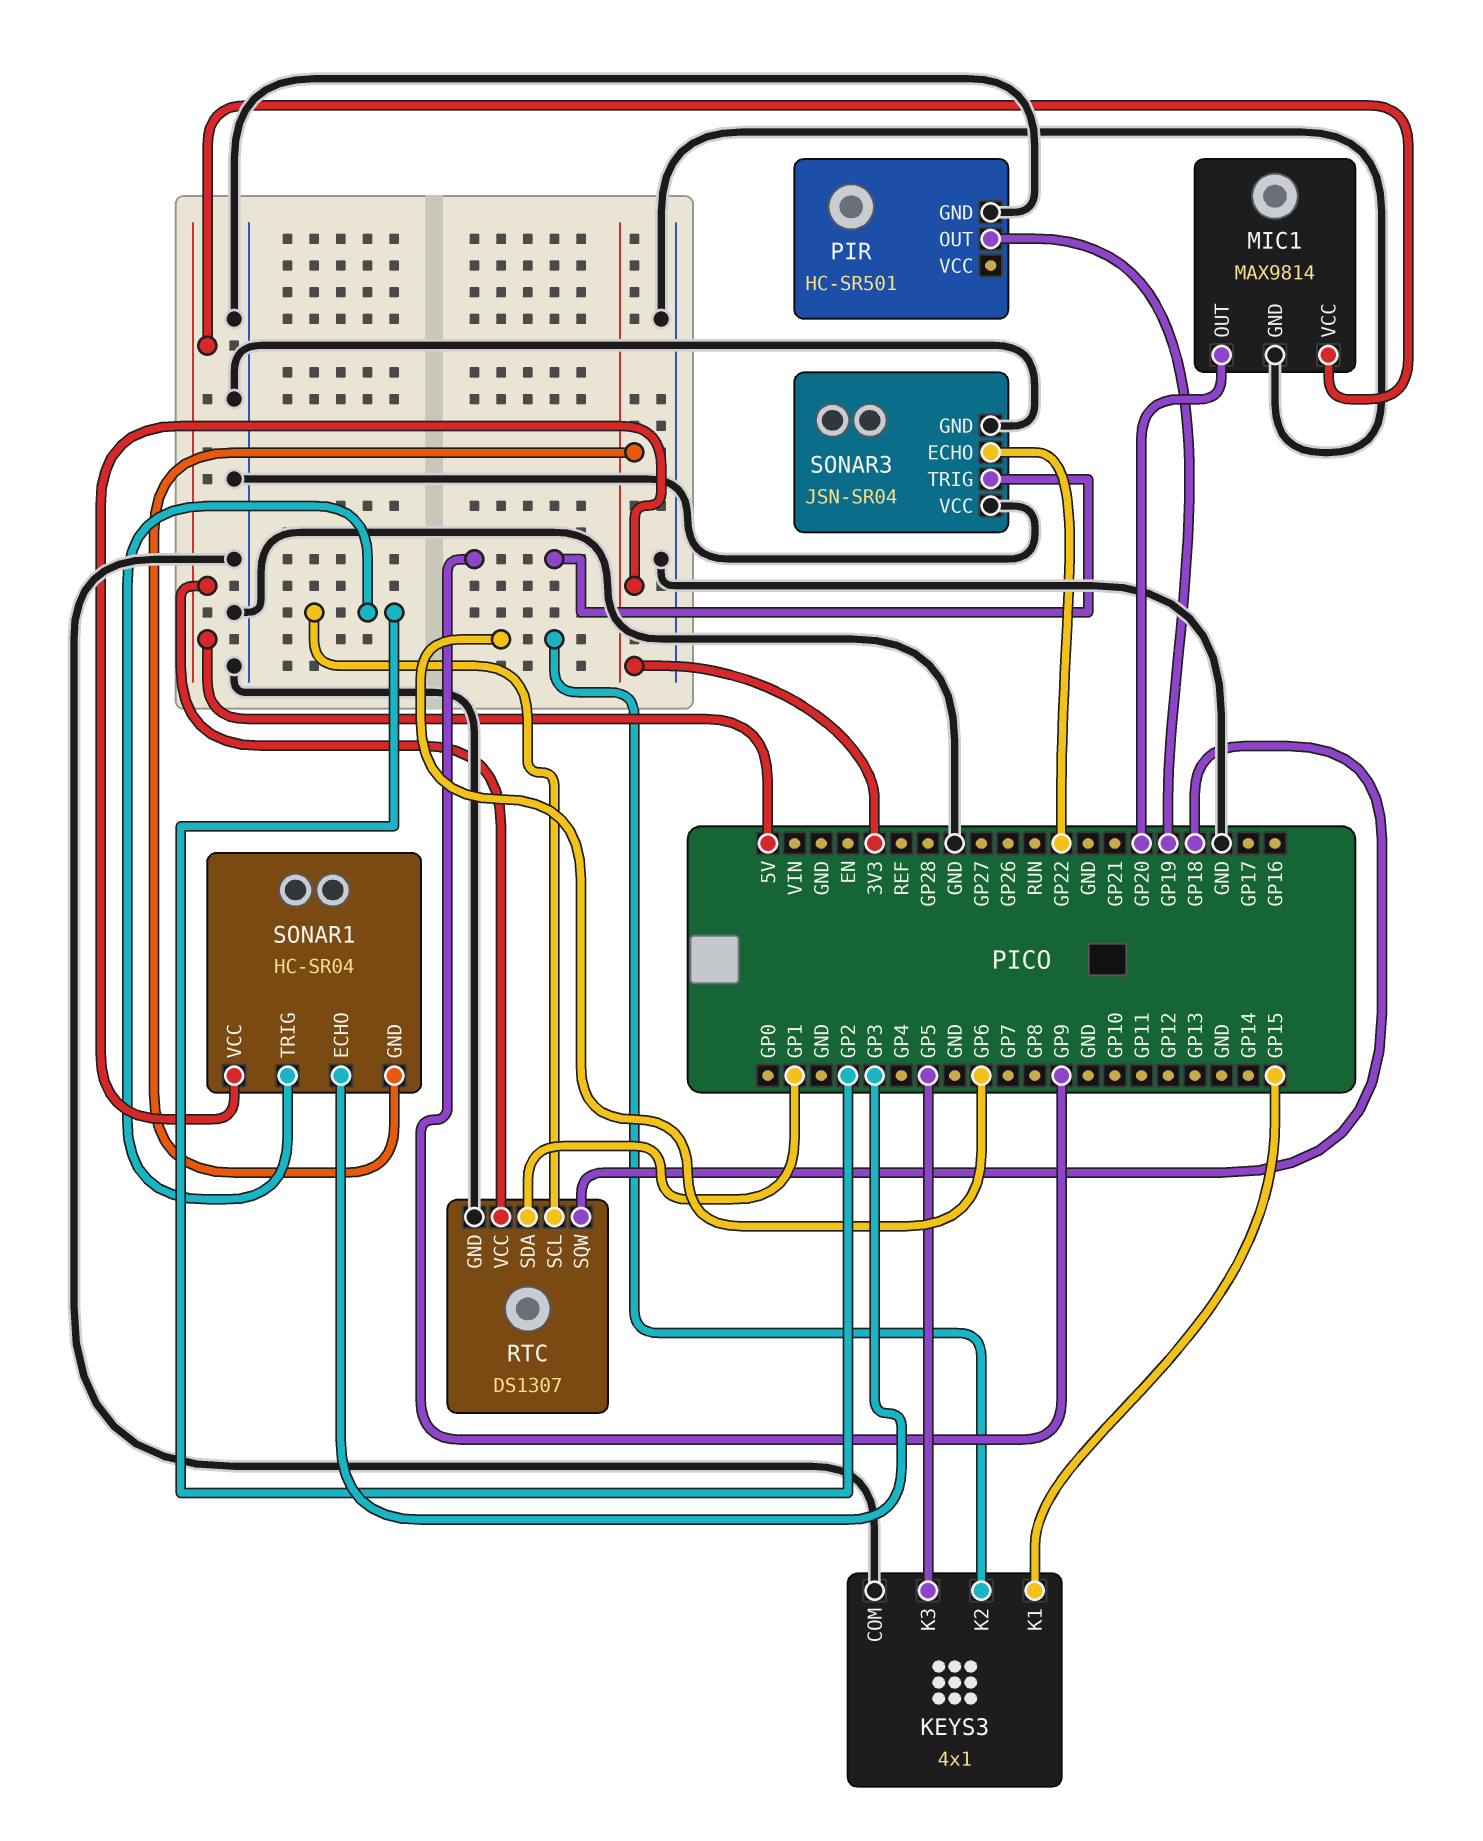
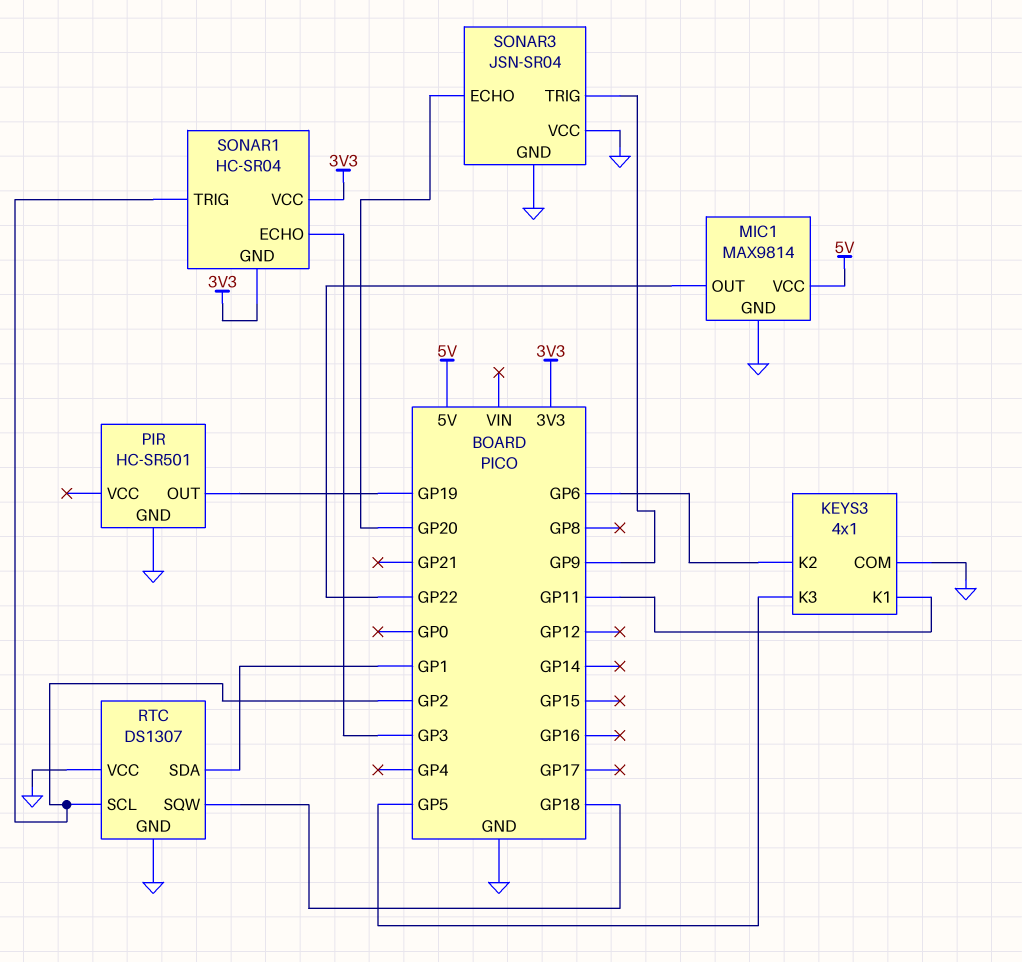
KEYS3 pin K1: GP15 -> GP11
MIC1 pin OUT: GP20 -> GP22
RTC pin VCC: 5V -> GND
SONAR3 pin ECHO: GP22 -> GP20

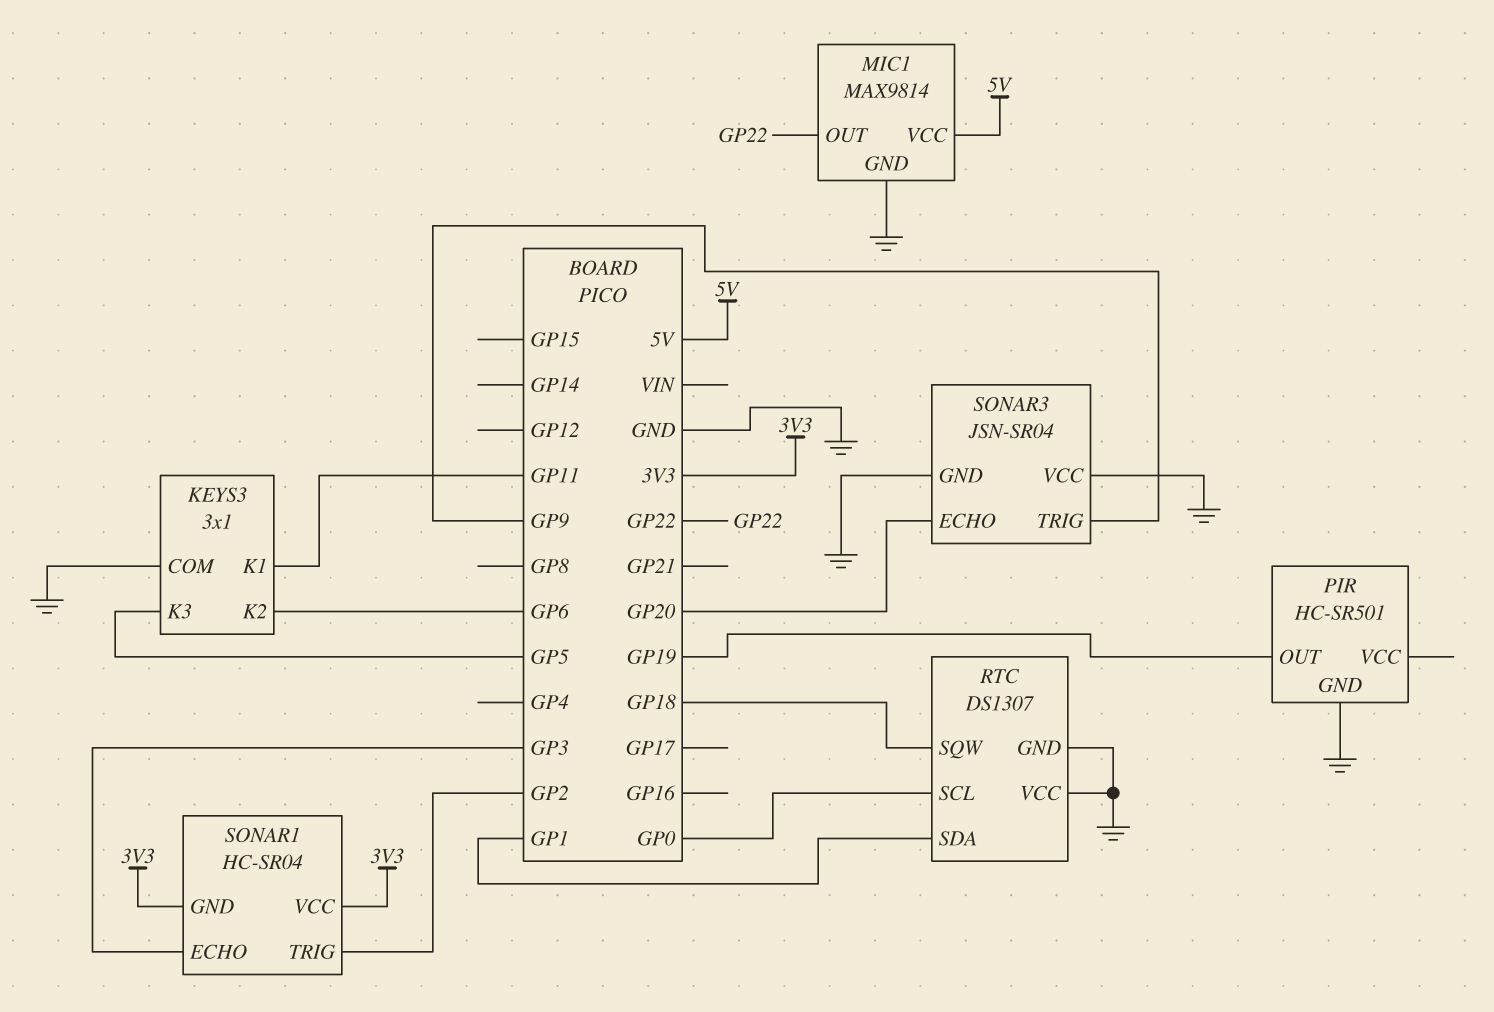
KEYS3: 4x1 -> 3x1
RTC pin SCL: GP2 -> GP0

